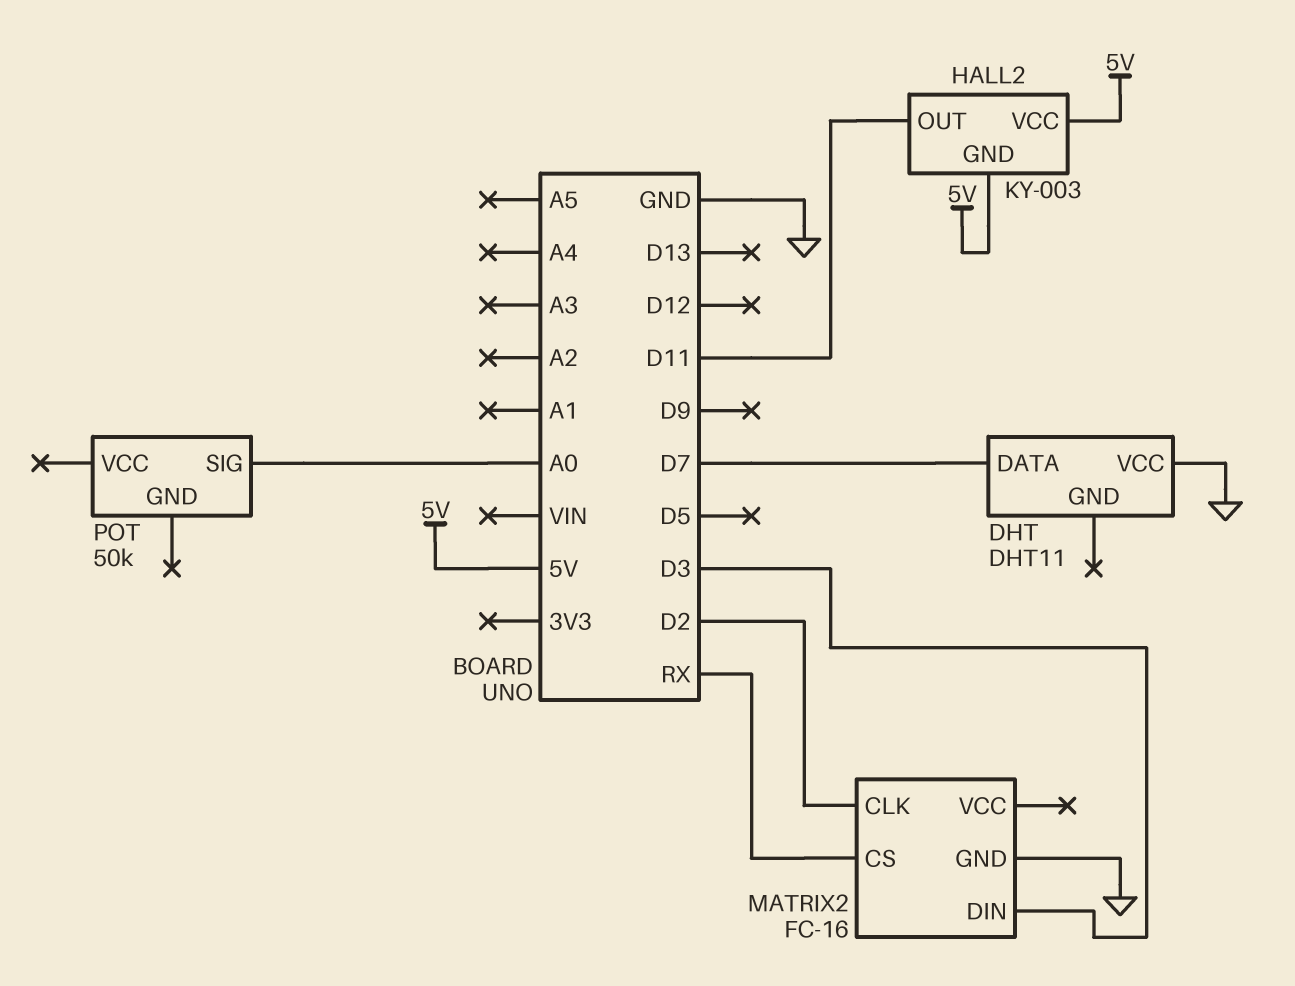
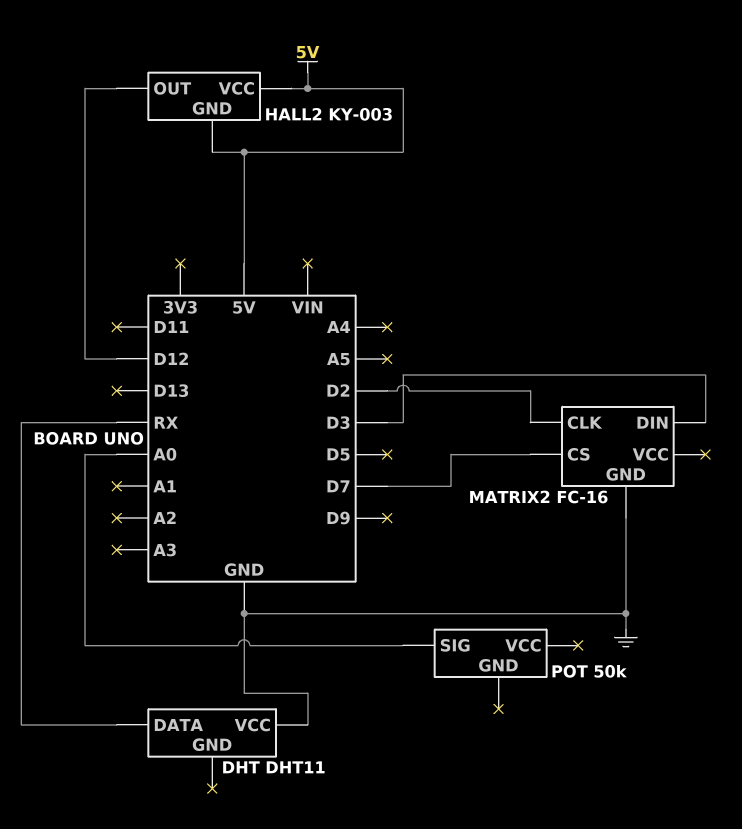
DHT pin DATA: D7 -> RX
HALL2 pin OUT: D11 -> D12
MATRIX2 pin CS: RX -> D7

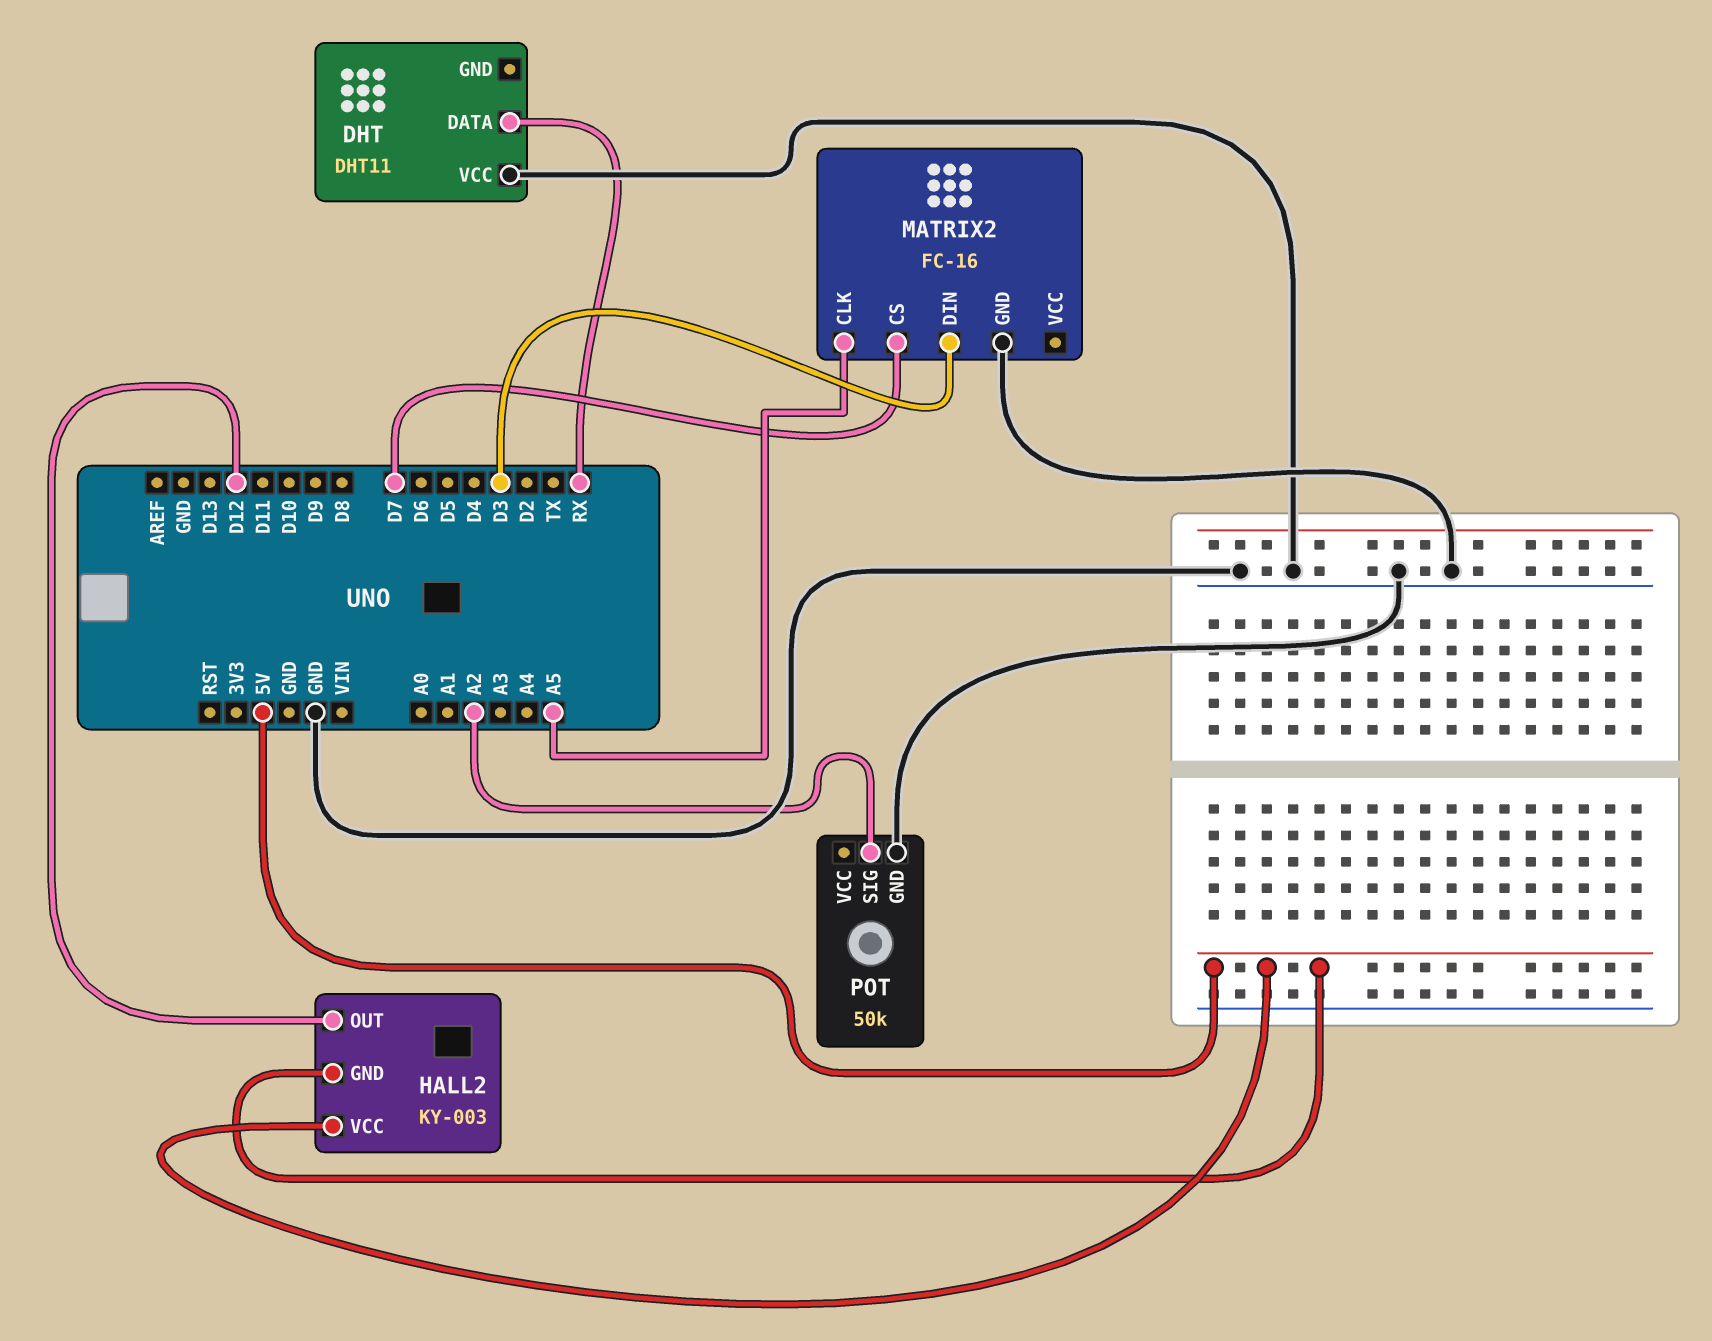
MATRIX2 pin CLK: D2 -> A5
POT pin GND: none -> GND
POT pin SIG: A0 -> A2

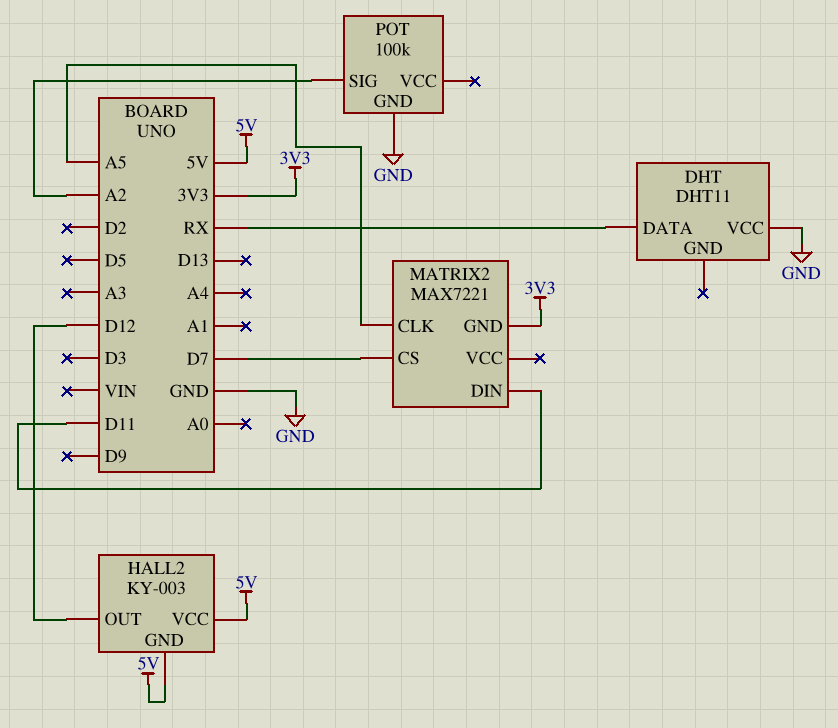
MATRIX2: FC-16 -> MAX7221
MATRIX2 pin DIN: D3 -> D11
MATRIX2 pin GND: GND -> 3V3
POT: 50k -> 100k

